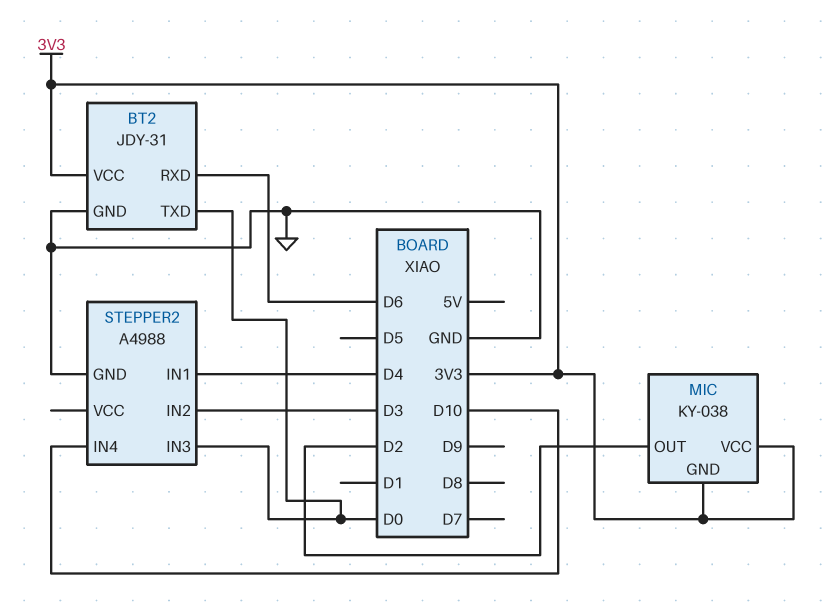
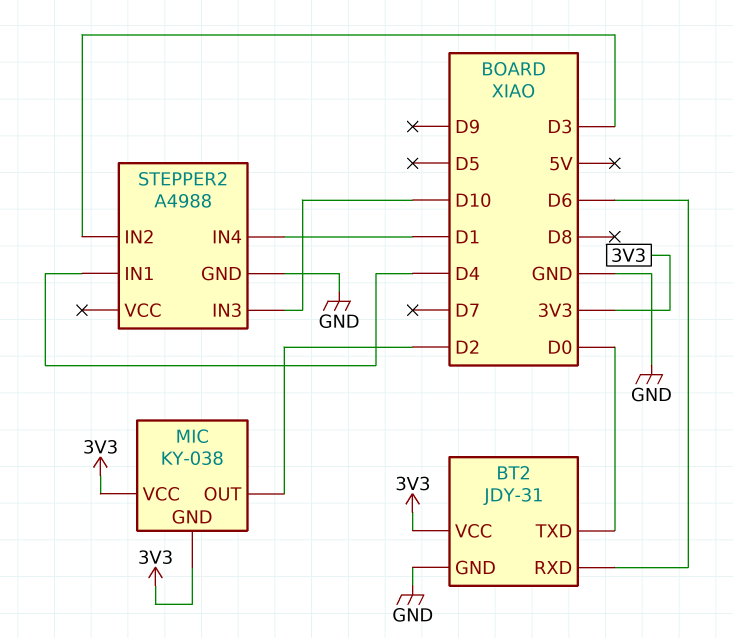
STEPPER2 pin IN3: D0 -> D10
STEPPER2 pin IN4: D10 -> D1

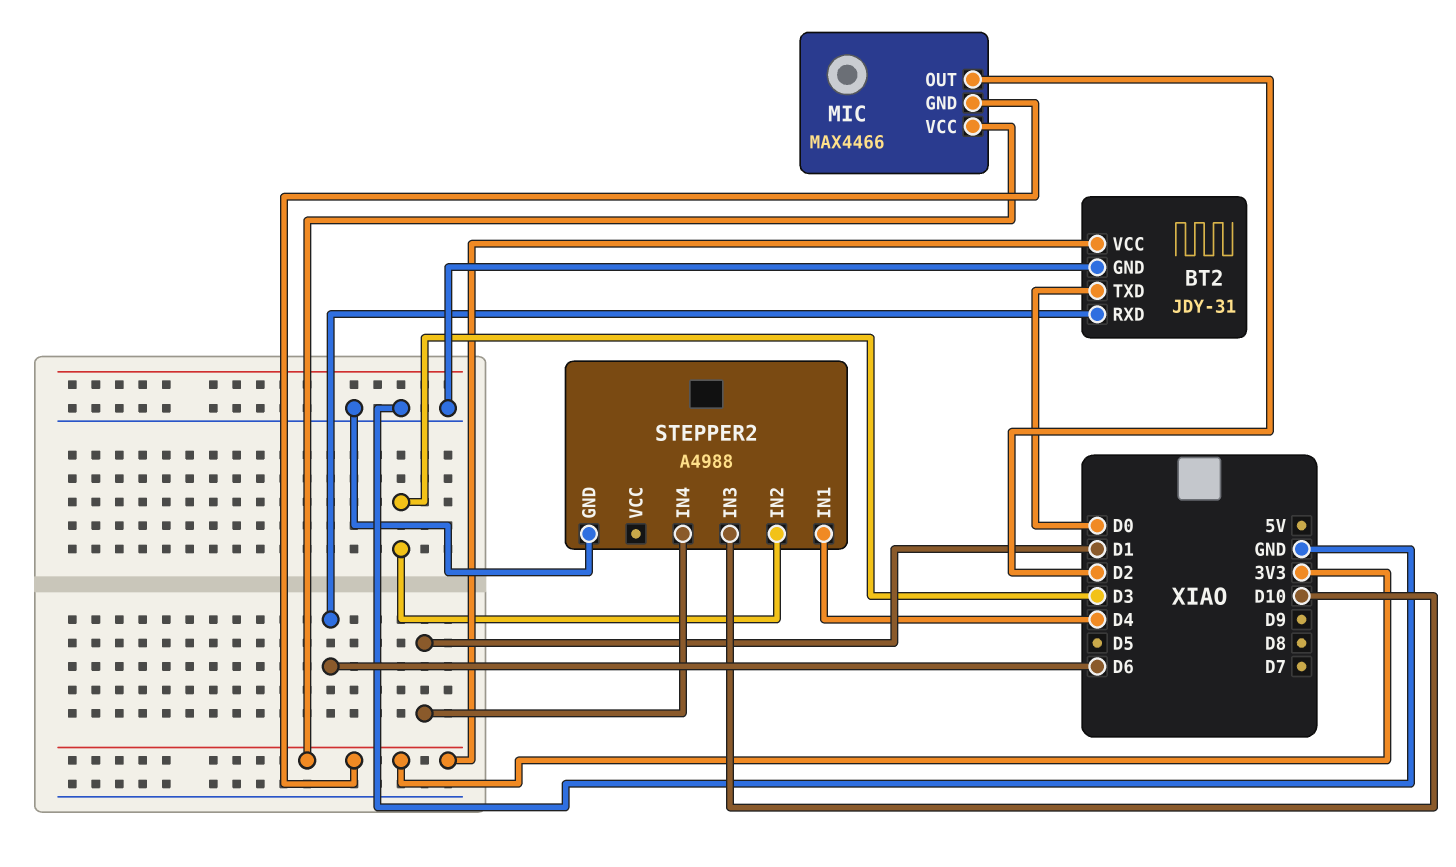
MIC: KY-038 -> MAX4466

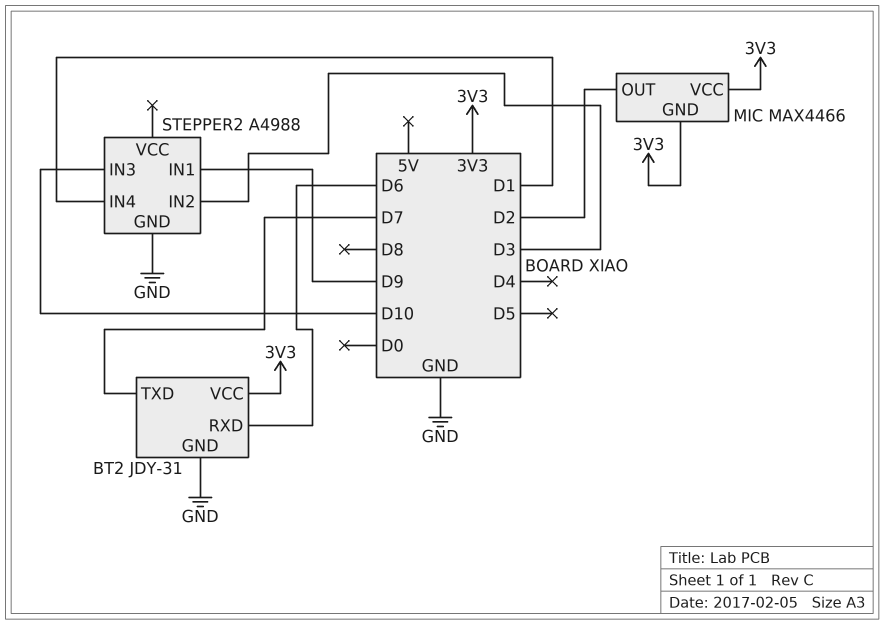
BT2 pin TXD: D0 -> D7
STEPPER2 pin IN1: D4 -> D9

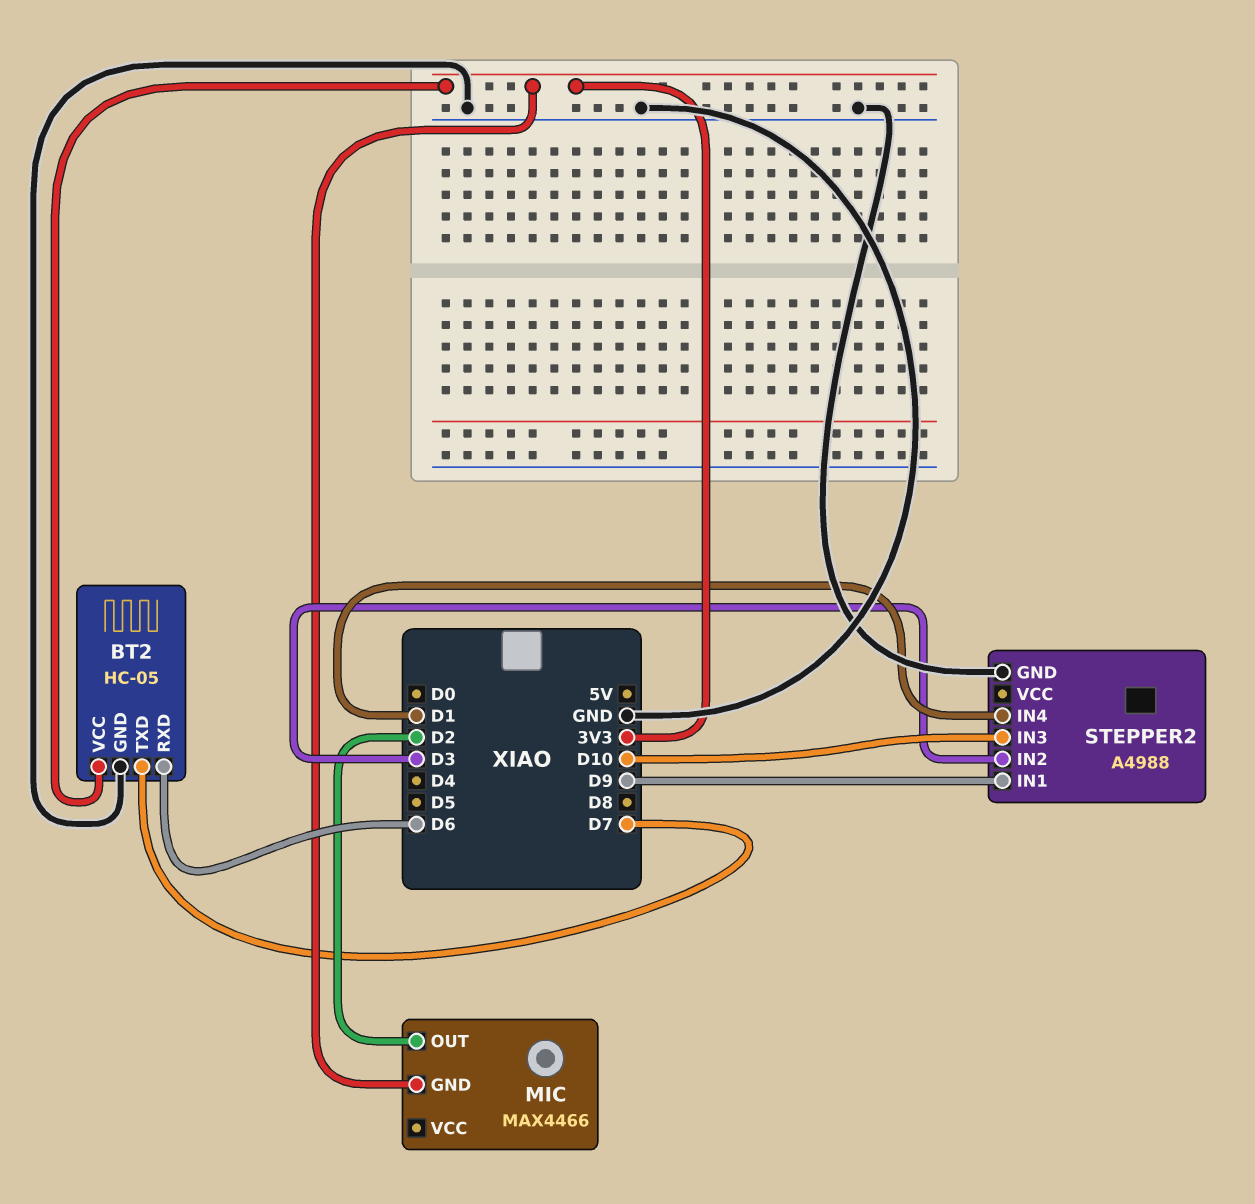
BT2: JDY-31 -> HC-05
MIC pin VCC: 3V3 -> none

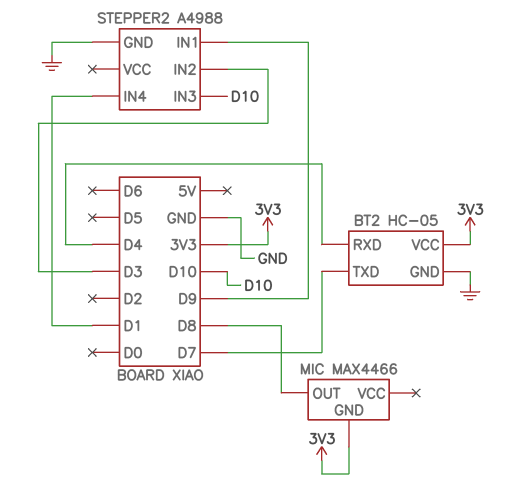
BT2 pin RXD: D6 -> D4
MIC pin OUT: D2 -> D8

